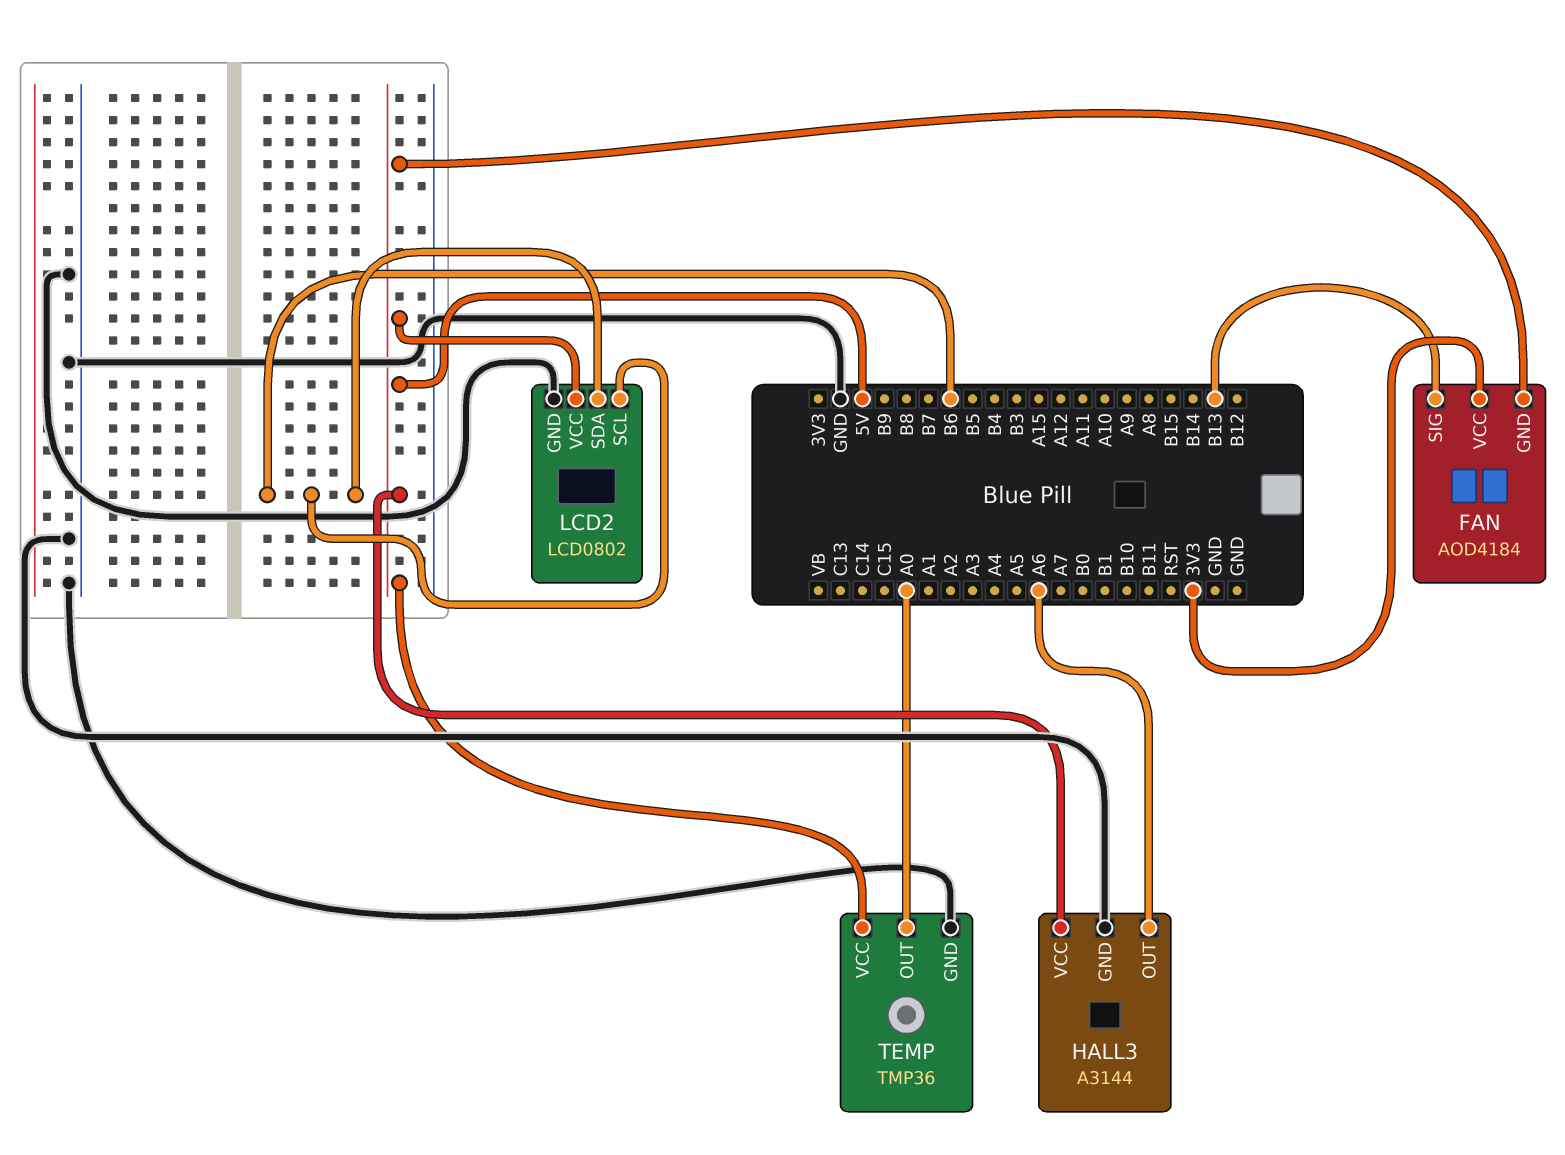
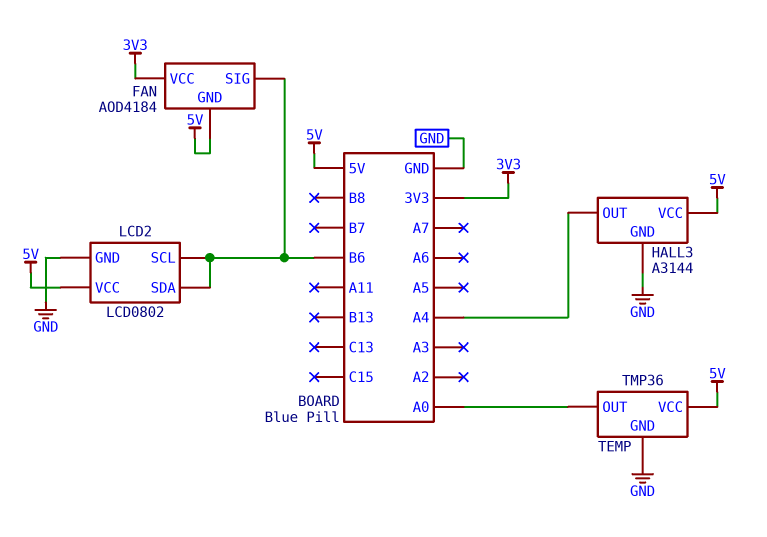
FAN pin SIG: B13 -> B6
HALL3 pin OUT: A6 -> A4

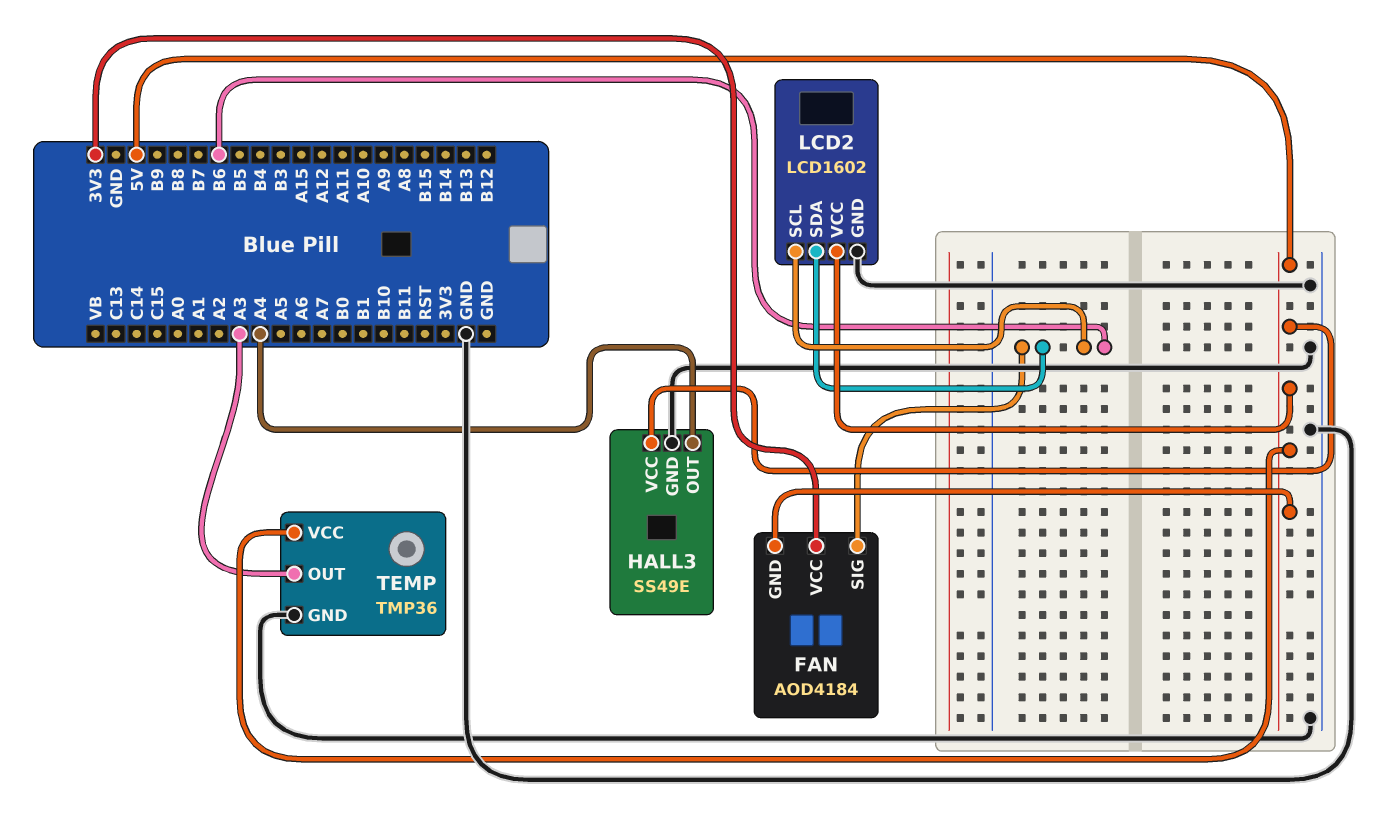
HALL3: A3144 -> SS49E
LCD2: LCD0802 -> LCD1602
TEMP pin OUT: A0 -> A3

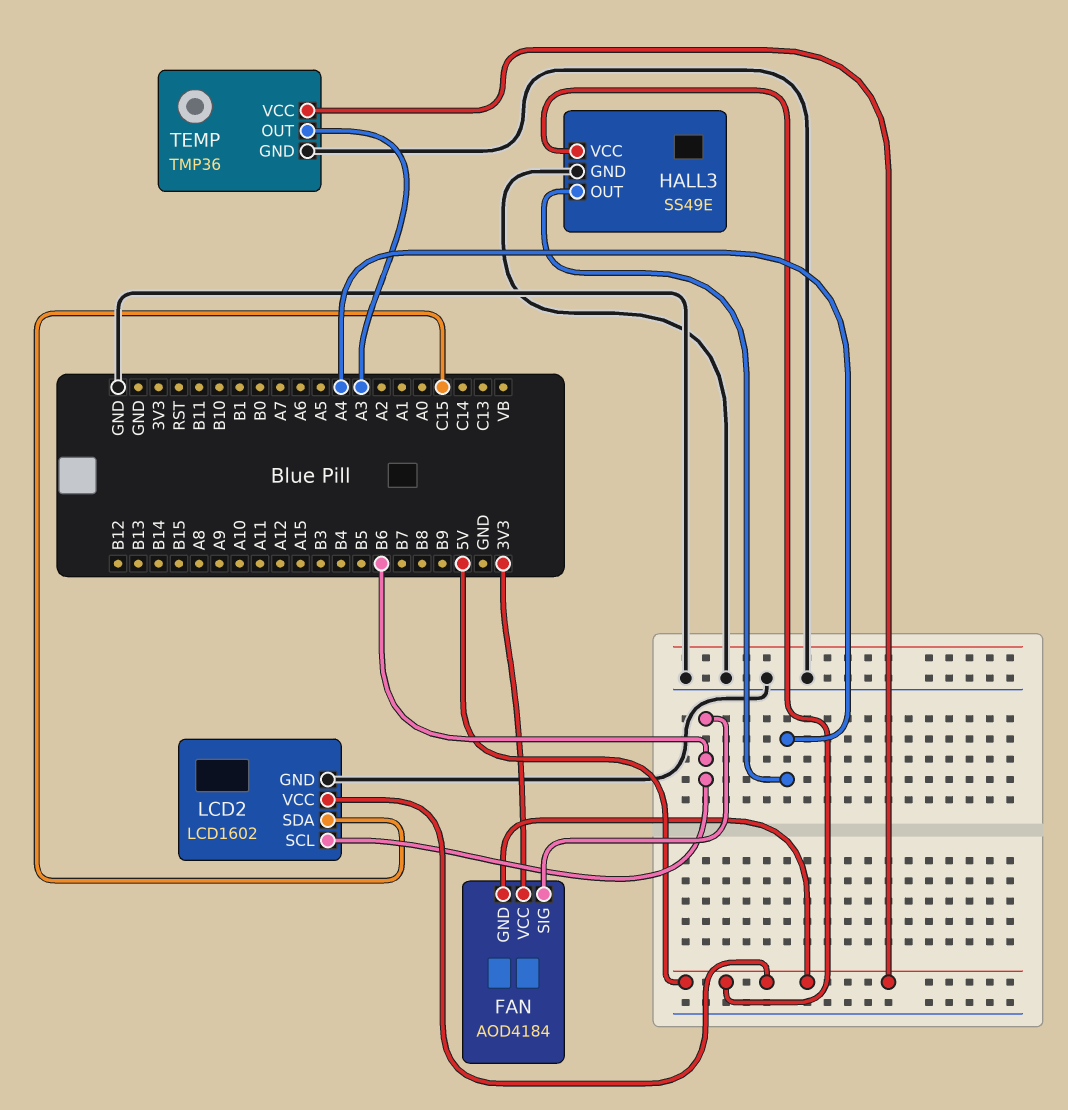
LCD2 pin SDA: B6 -> C15

